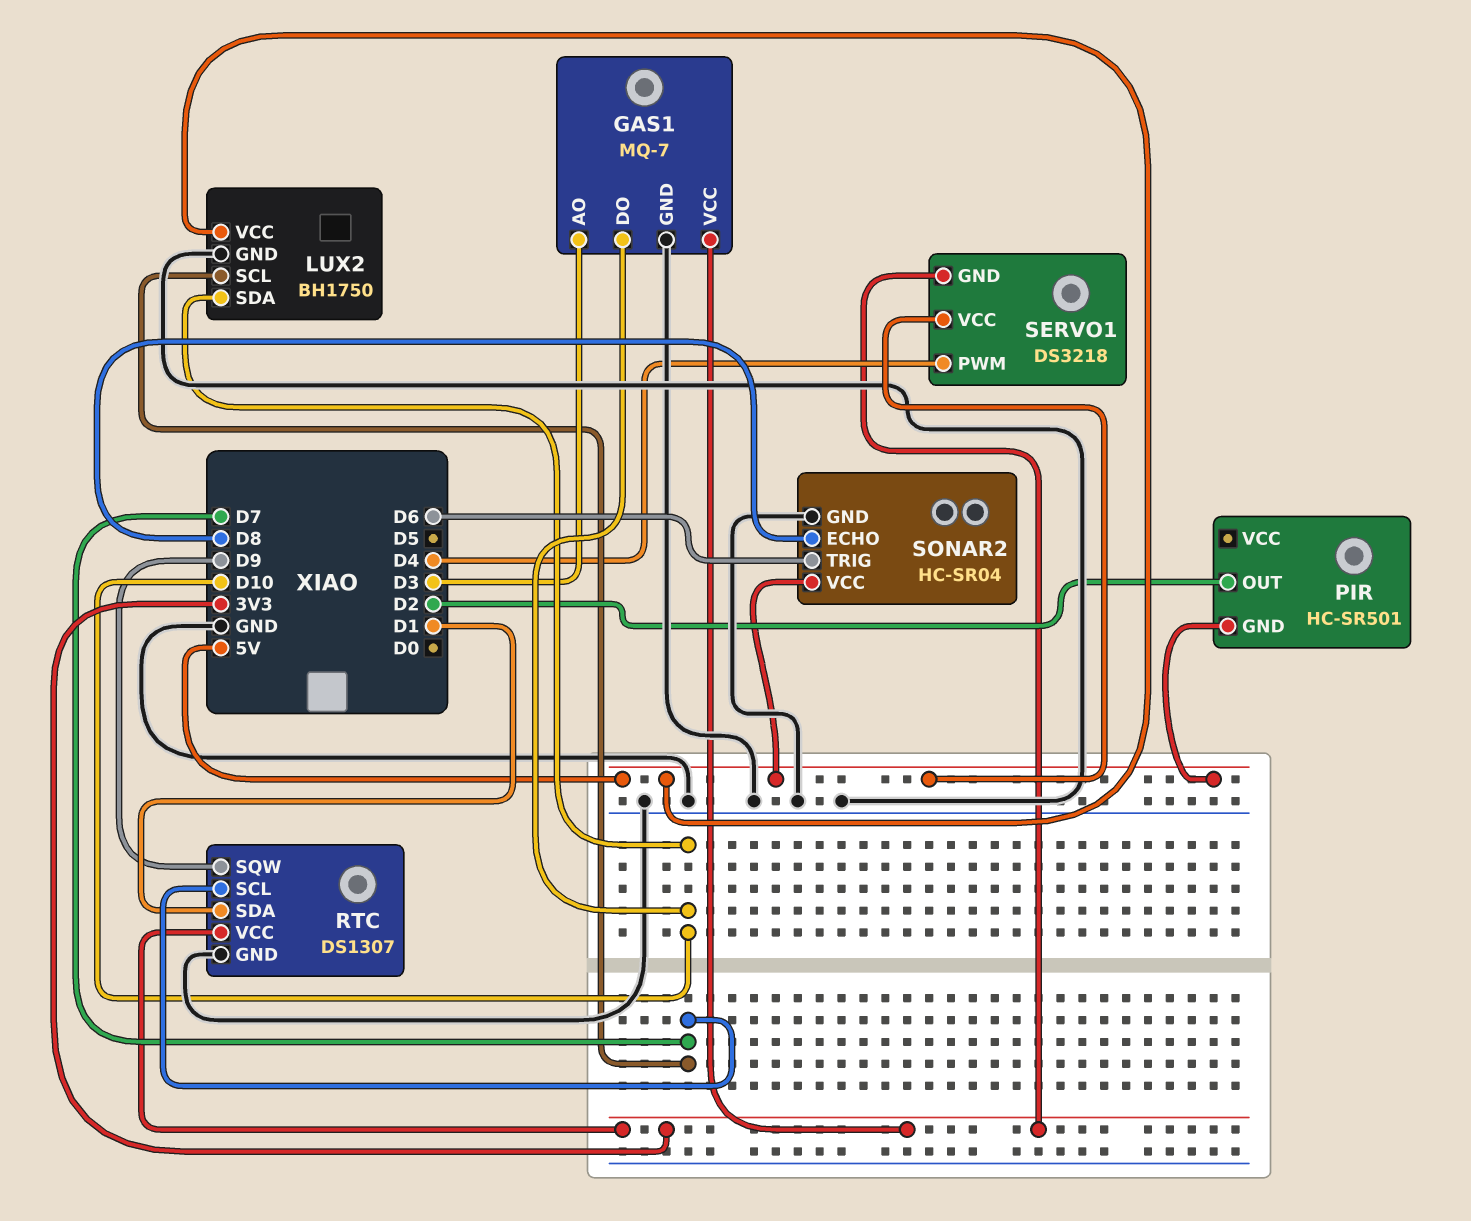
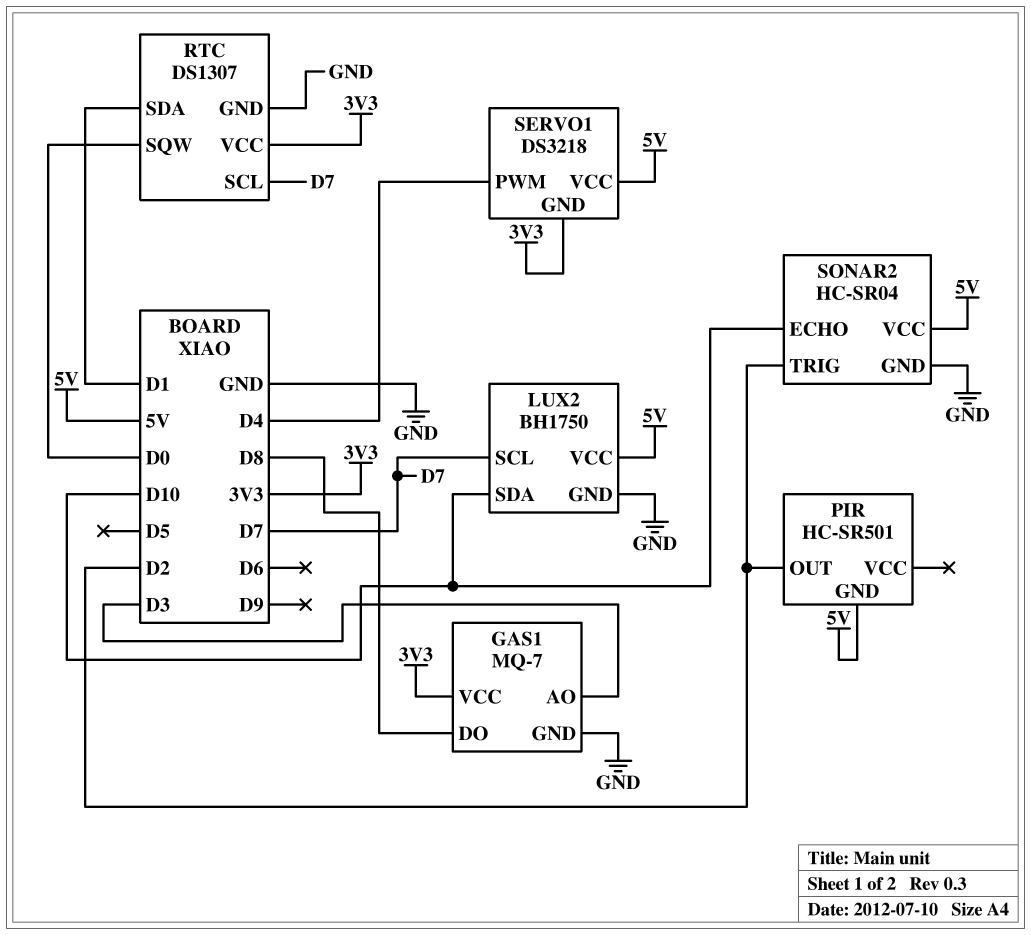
GAS1 pin DO: D10 -> D8
RTC pin SQW: D9 -> D0
SONAR2 pin ECHO: D8 -> D10
SONAR2 pin TRIG: D6 -> D2

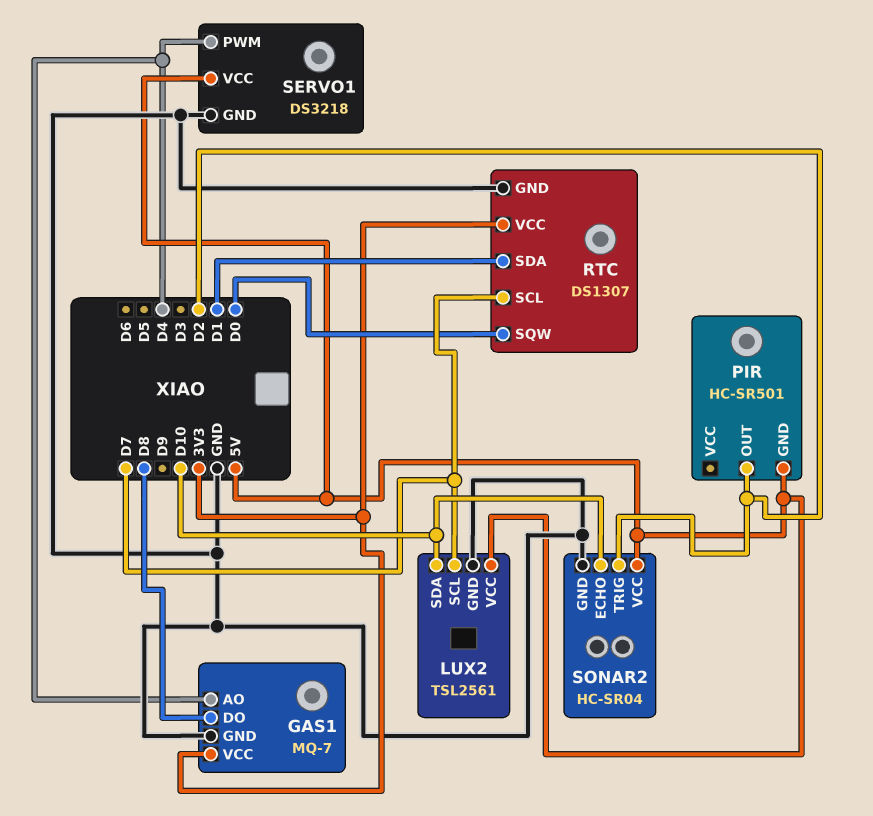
GAS1 pin AO: D3 -> D4
LUX2: BH1750 -> TSL2561
SERVO1 pin GND: 3V3 -> GND

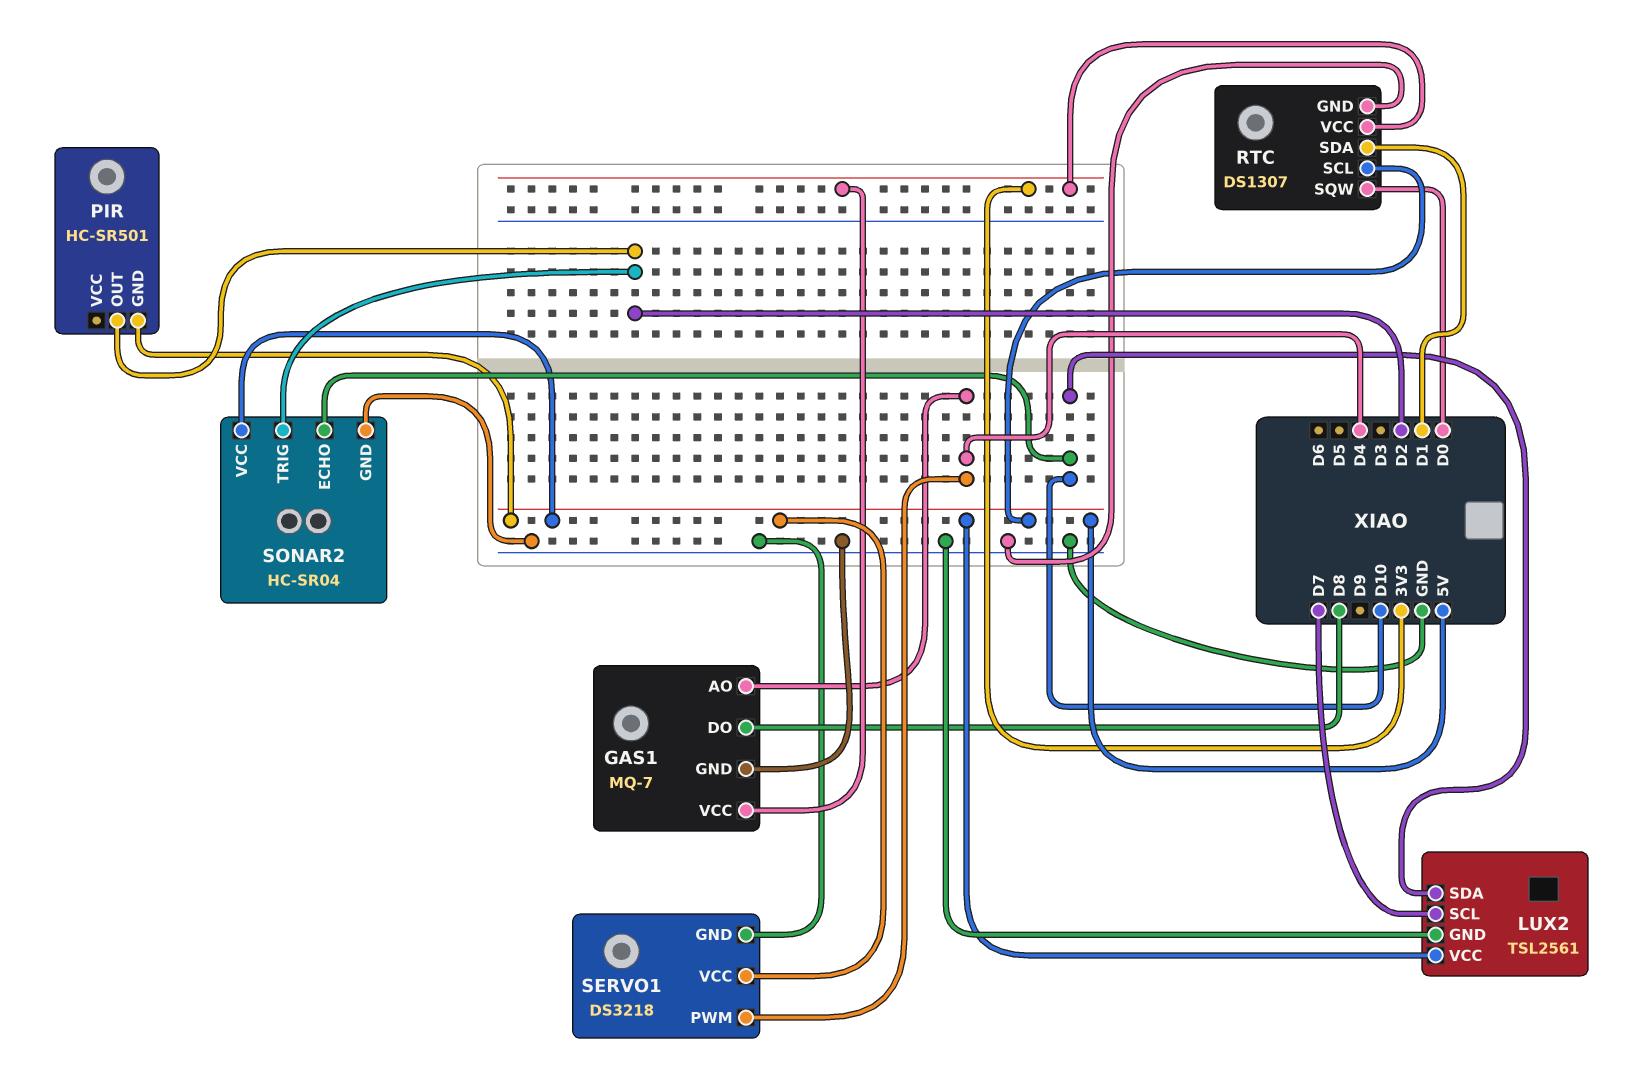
RTC pin SCL: D7 -> 5V

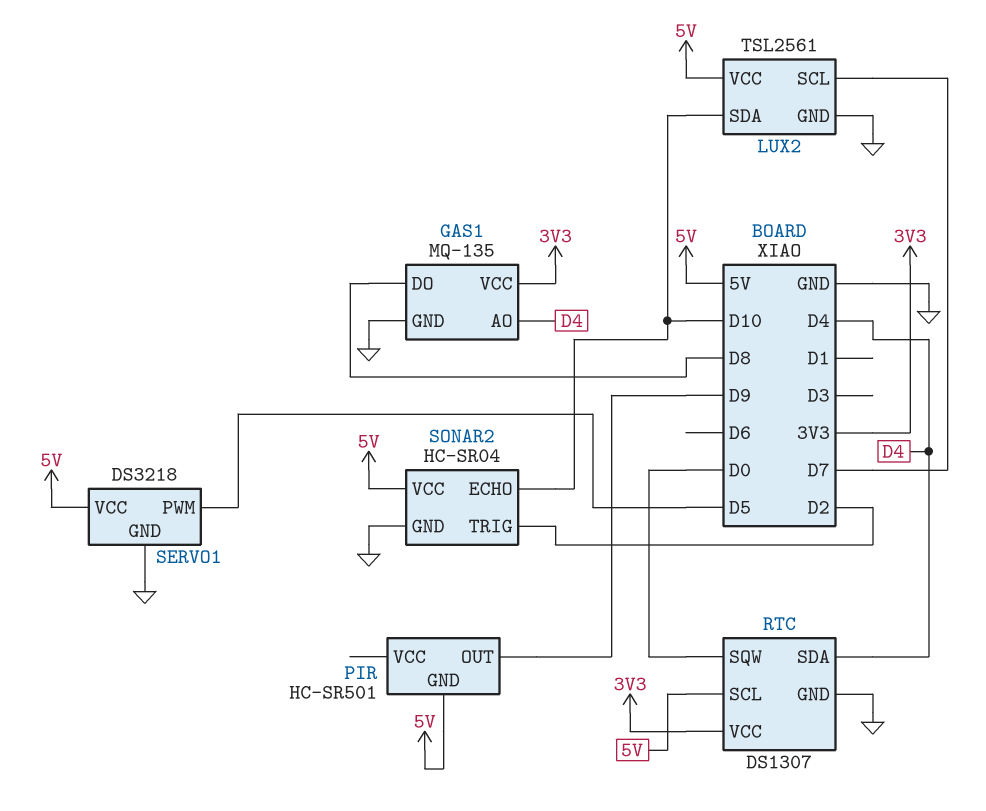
GAS1: MQ-7 -> MQ-135
PIR pin OUT: D2 -> D9
RTC pin SDA: D1 -> D4
SERVO1 pin PWM: D4 -> D5

